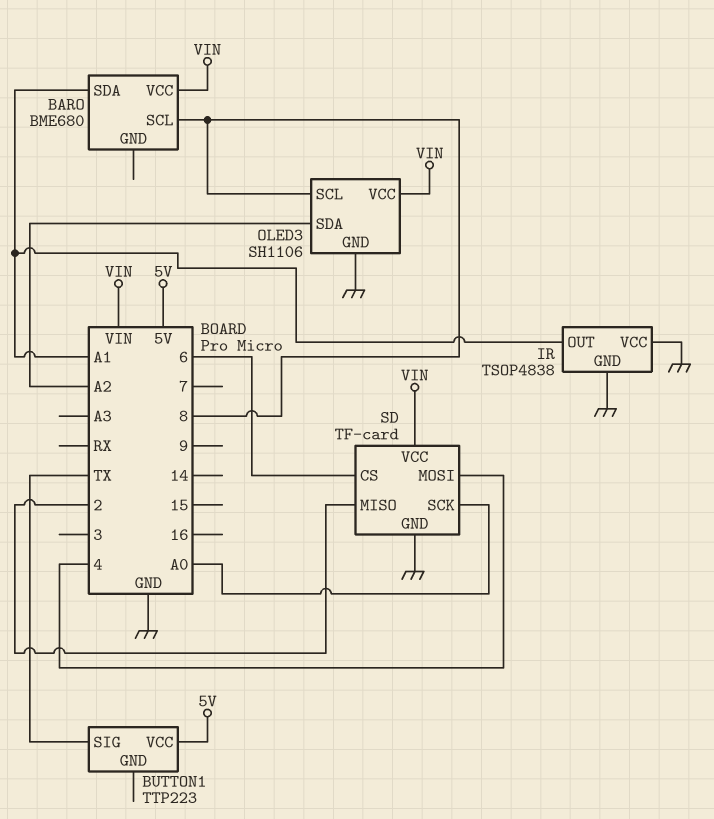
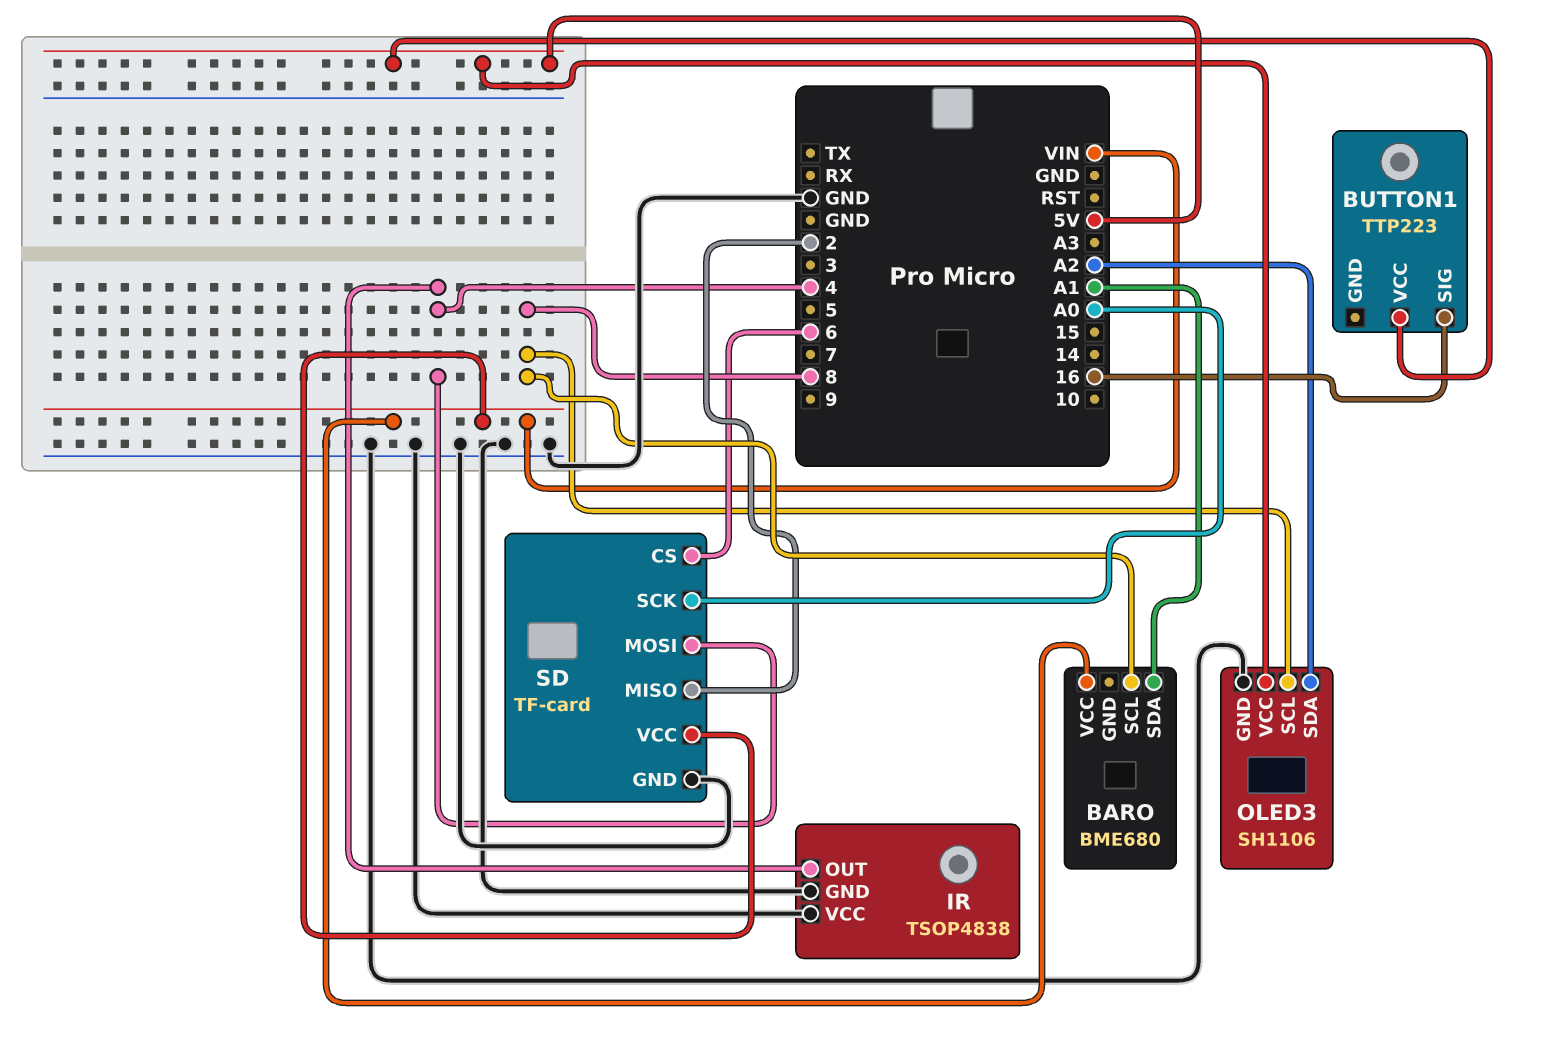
BUTTON1 pin SIG: TX -> 16
IR pin OUT: A1 -> 4
OLED3 pin VCC: VIN -> 5V

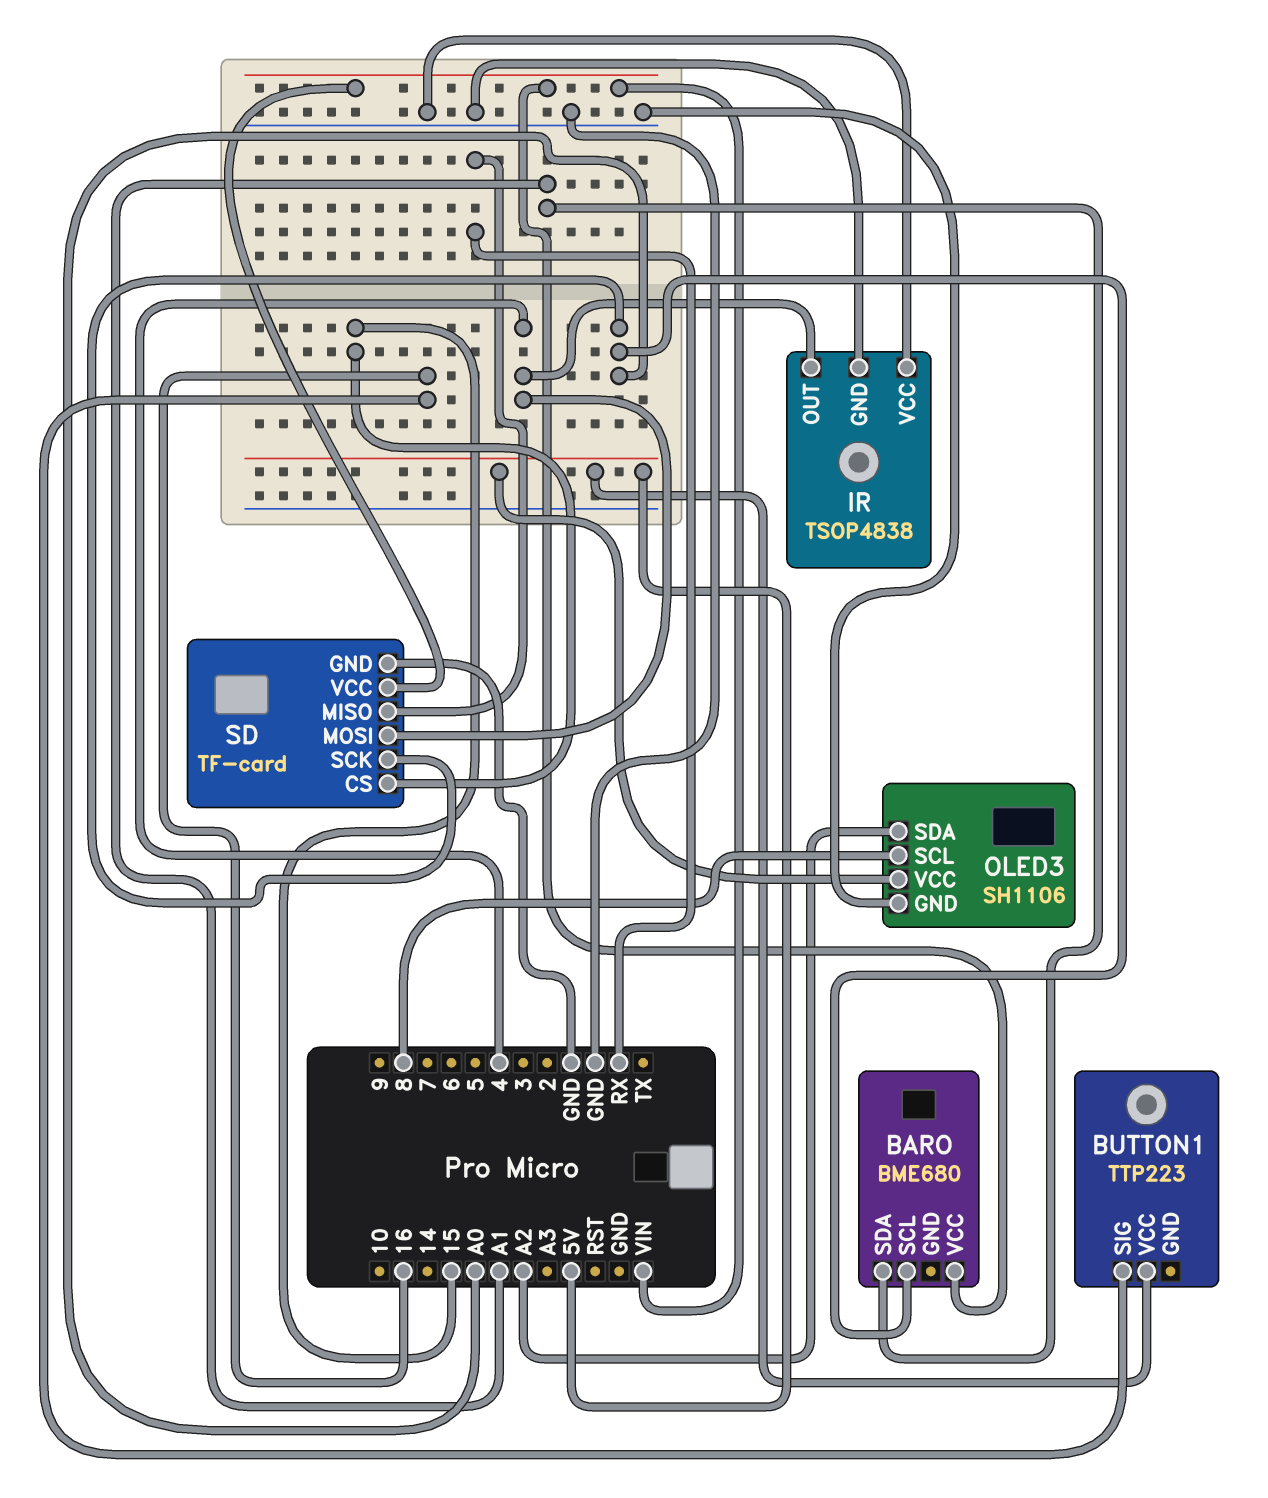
BARO pin SCL: 8 -> A0
SD pin CS: 6 -> 15
SD pin MISO: 2 -> RX

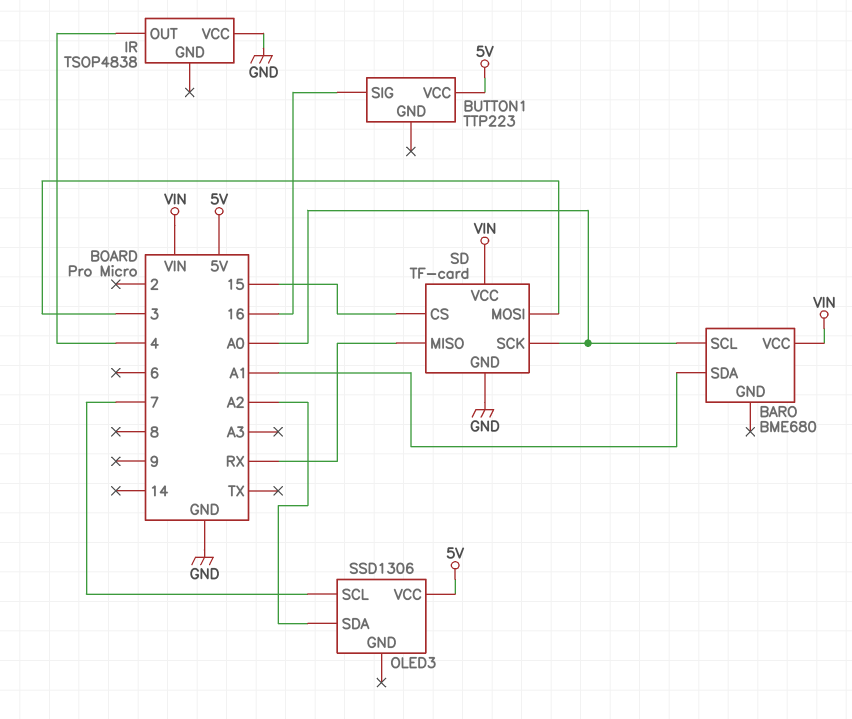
IR pin GND: GND -> none
OLED3: SH1106 -> SSD1306
OLED3 pin GND: GND -> none
OLED3 pin SCL: 8 -> 7
SD pin MOSI: 4 -> 3

